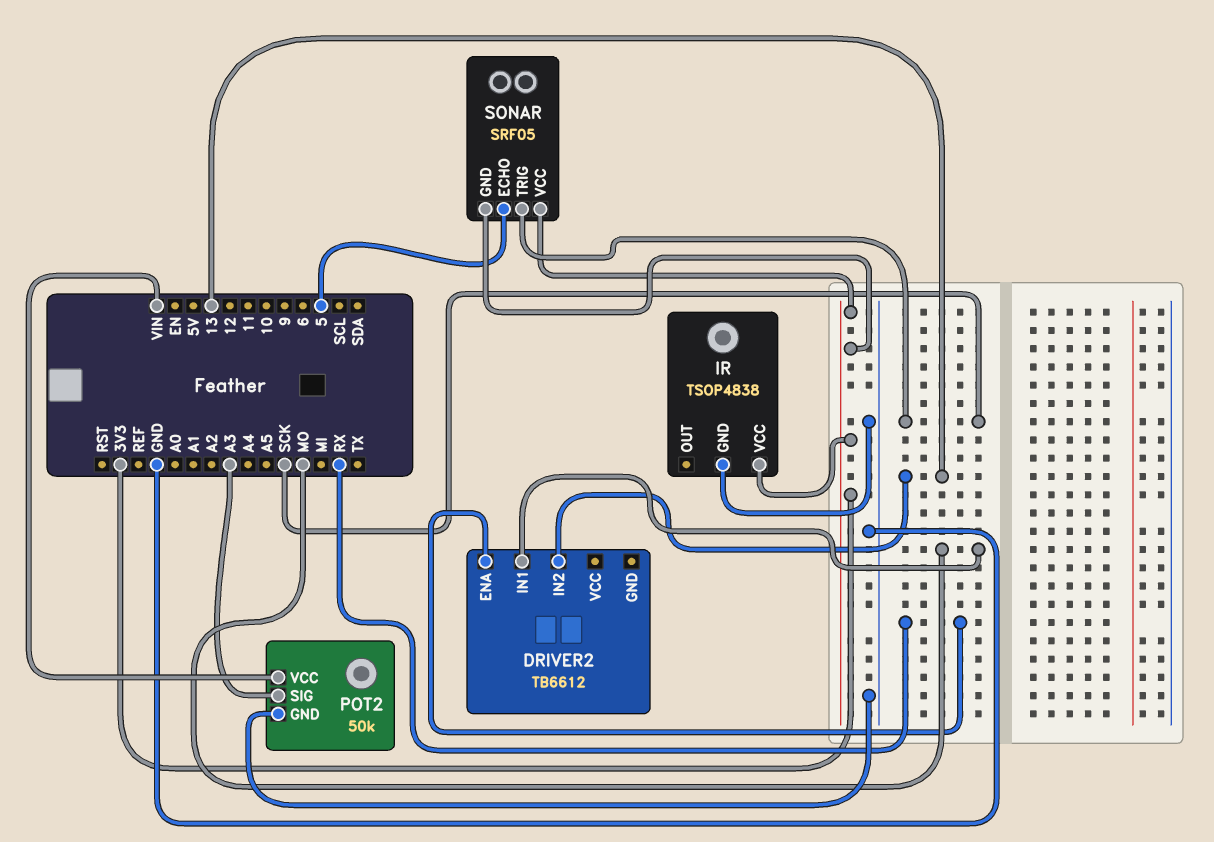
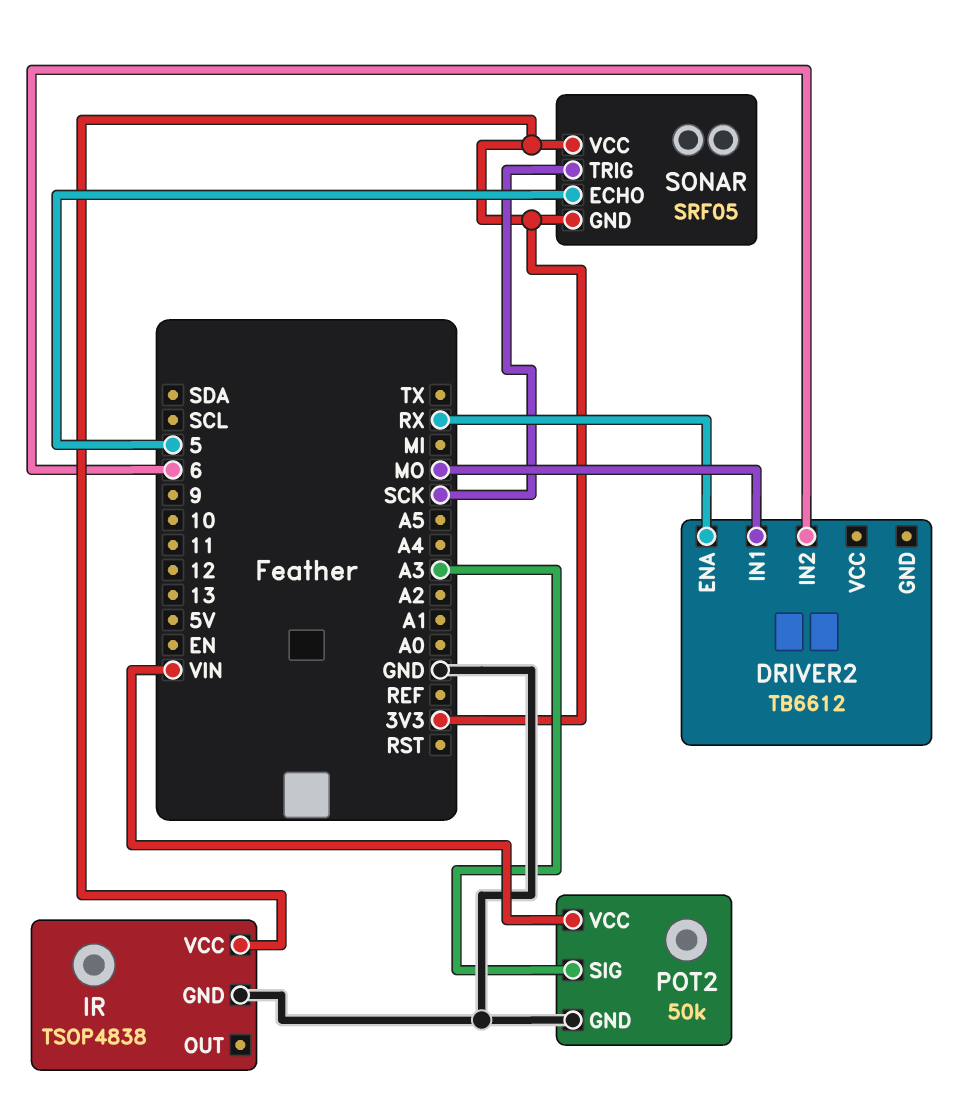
DRIVER2 pin IN2: 13 -> 6

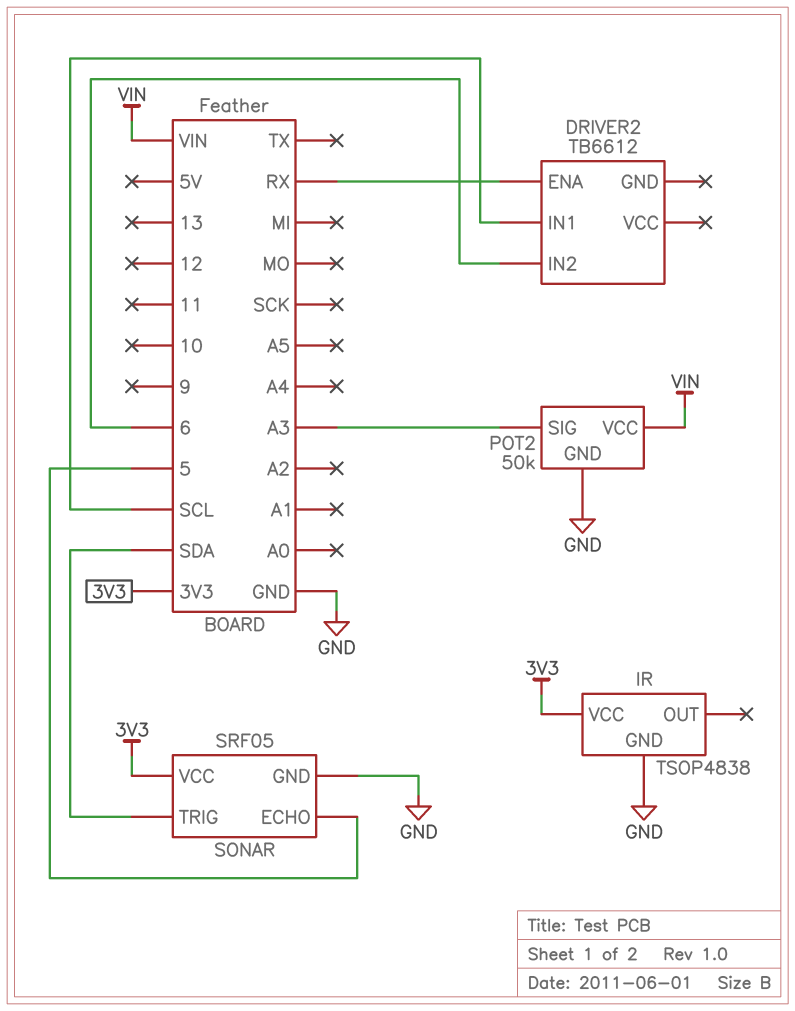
DRIVER2 pin IN1: MO -> SCL
SONAR pin GND: 3V3 -> GND
SONAR pin TRIG: SCK -> SDA

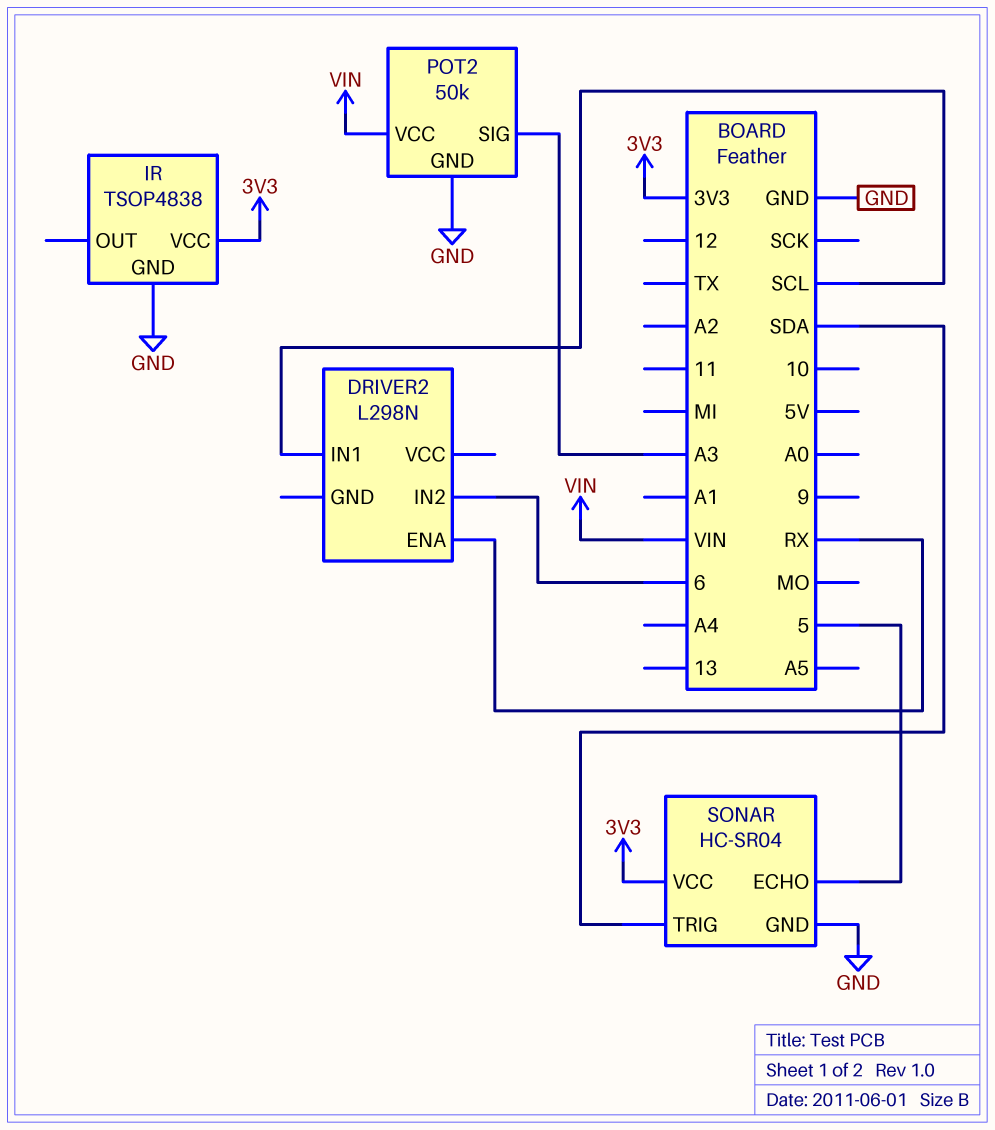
DRIVER2: TB6612 -> L298N
SONAR: SRF05 -> HC-SR04

